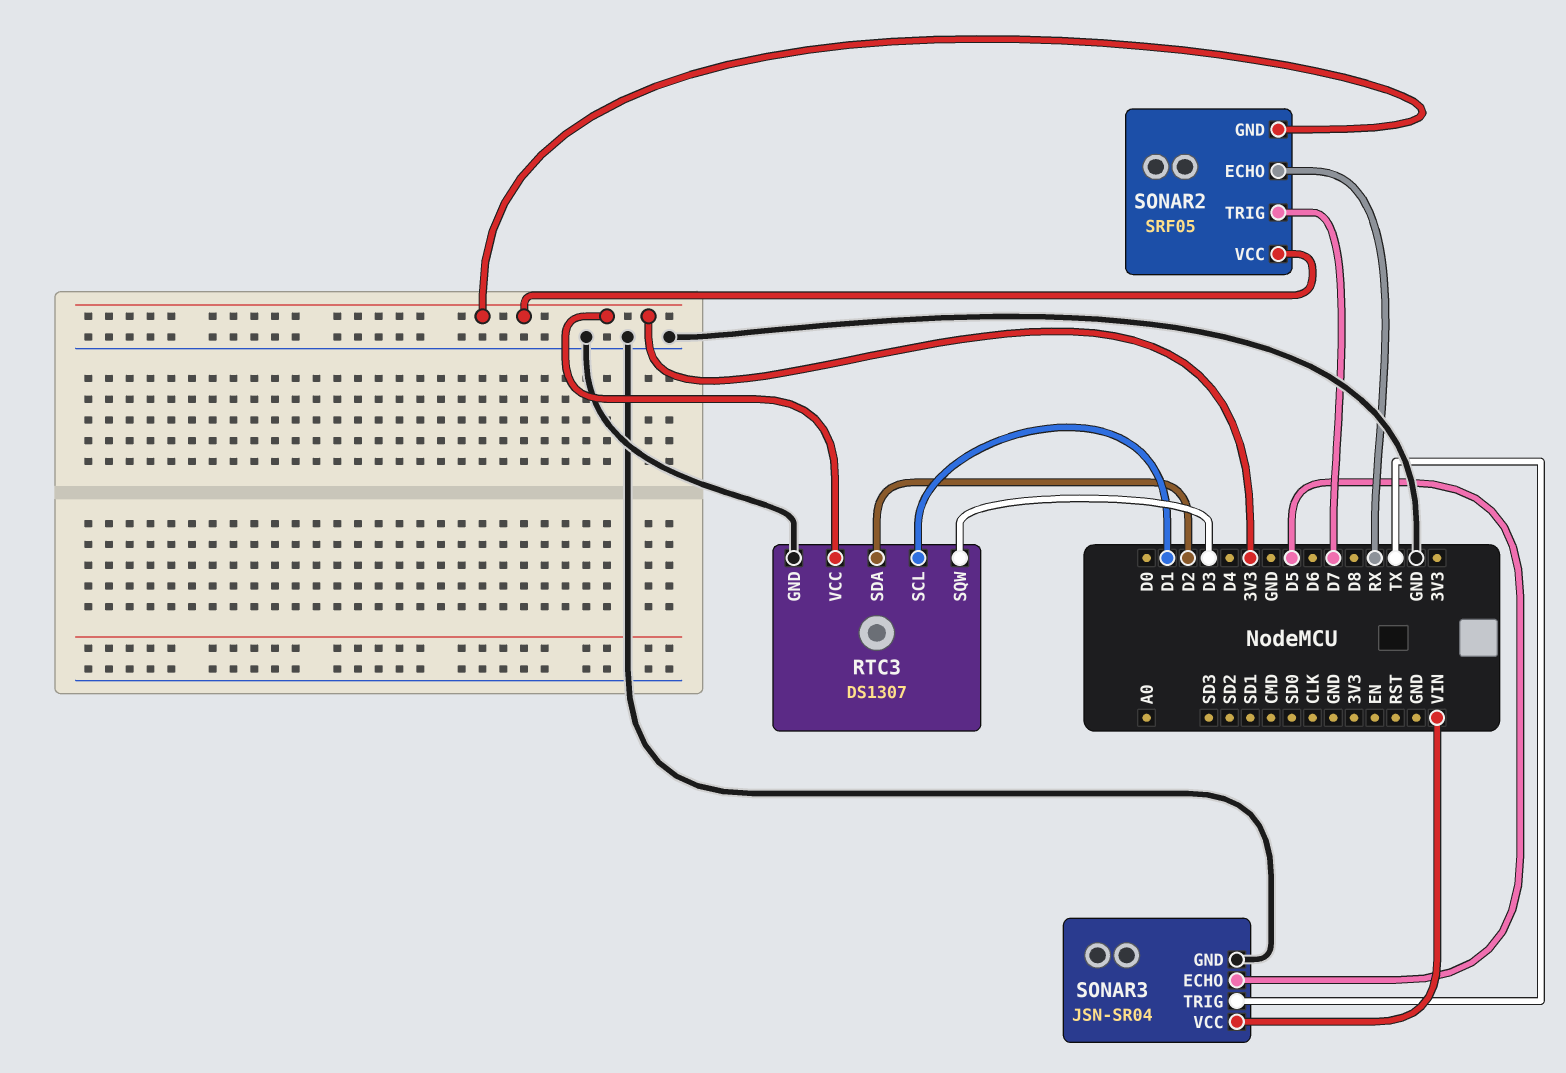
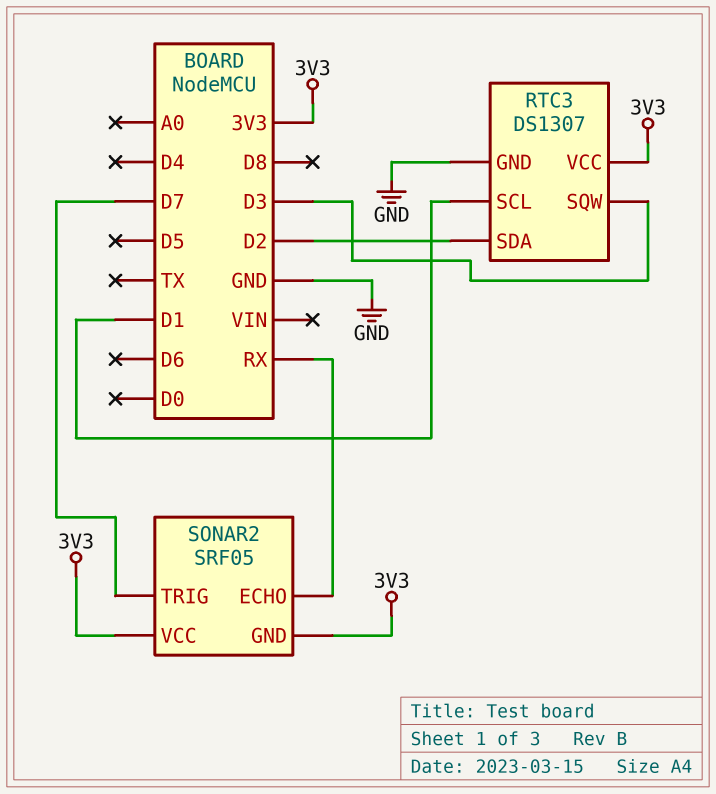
SONAR3: JSN-SR04 -> none
SONAR3 pin ECHO: D5 -> none
SONAR3 pin GND: GND -> none
SONAR3 pin TRIG: TX -> none
SONAR3 pin VCC: VIN -> none

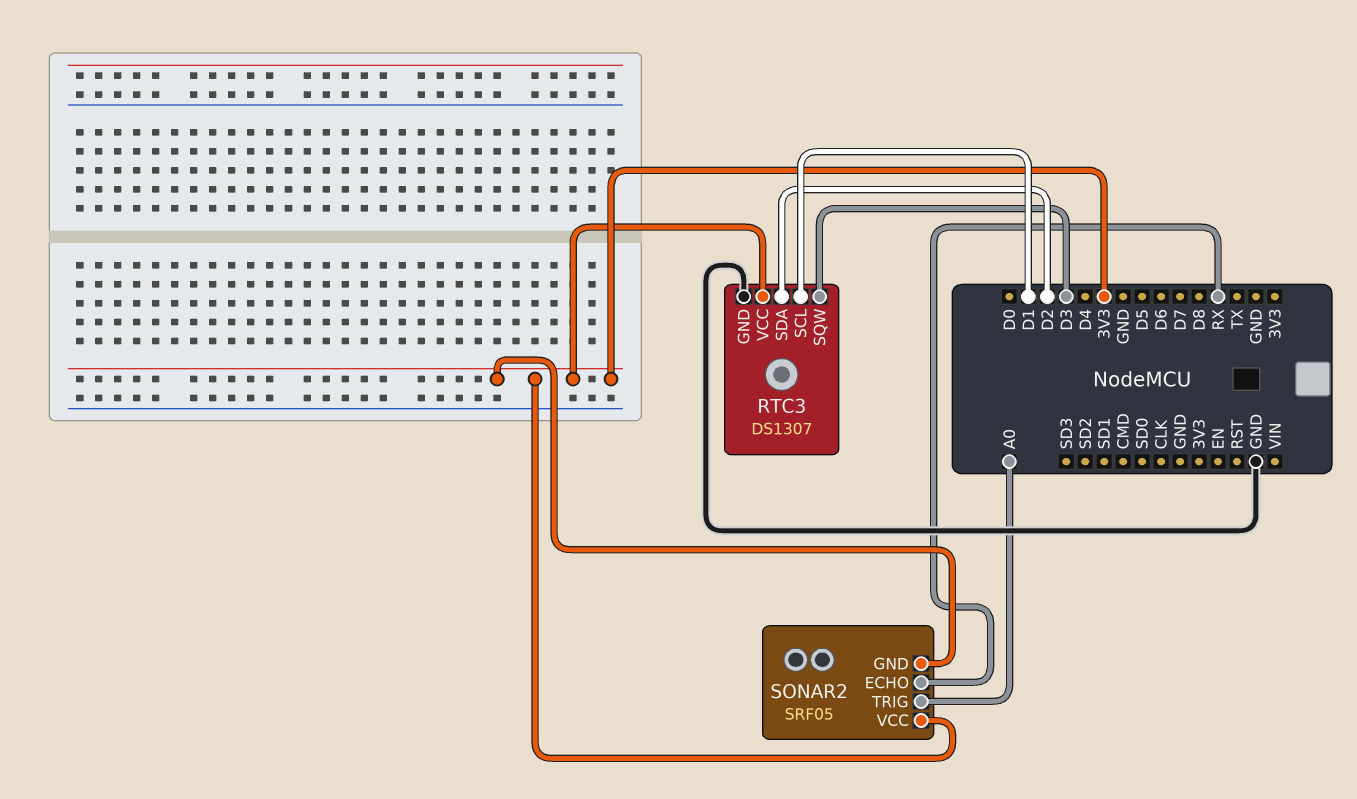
SONAR2 pin TRIG: D7 -> A0

